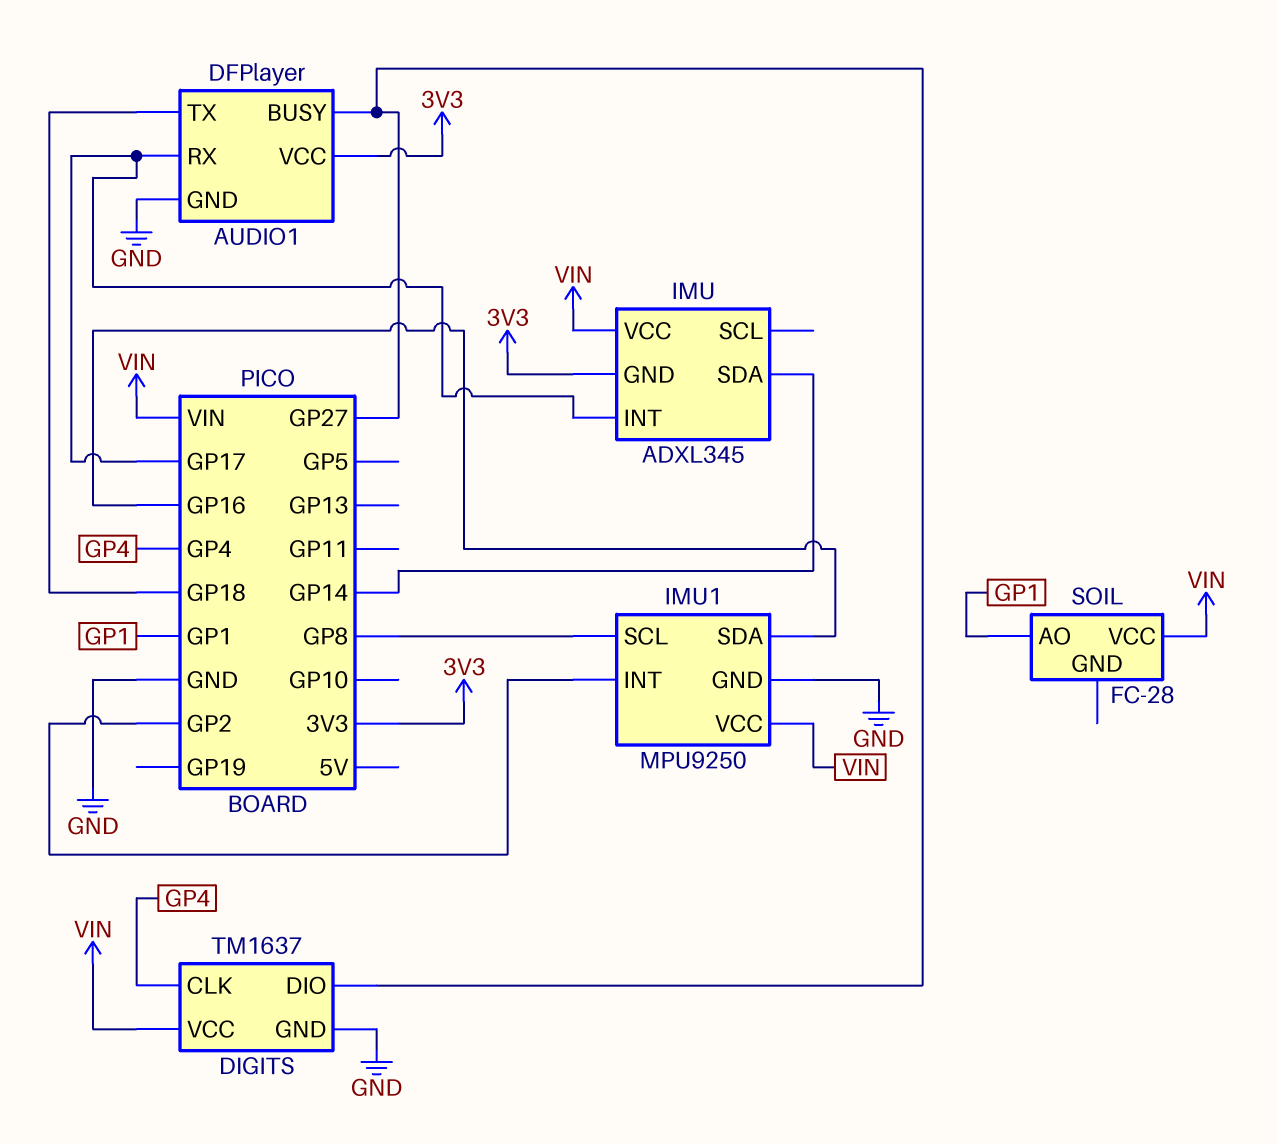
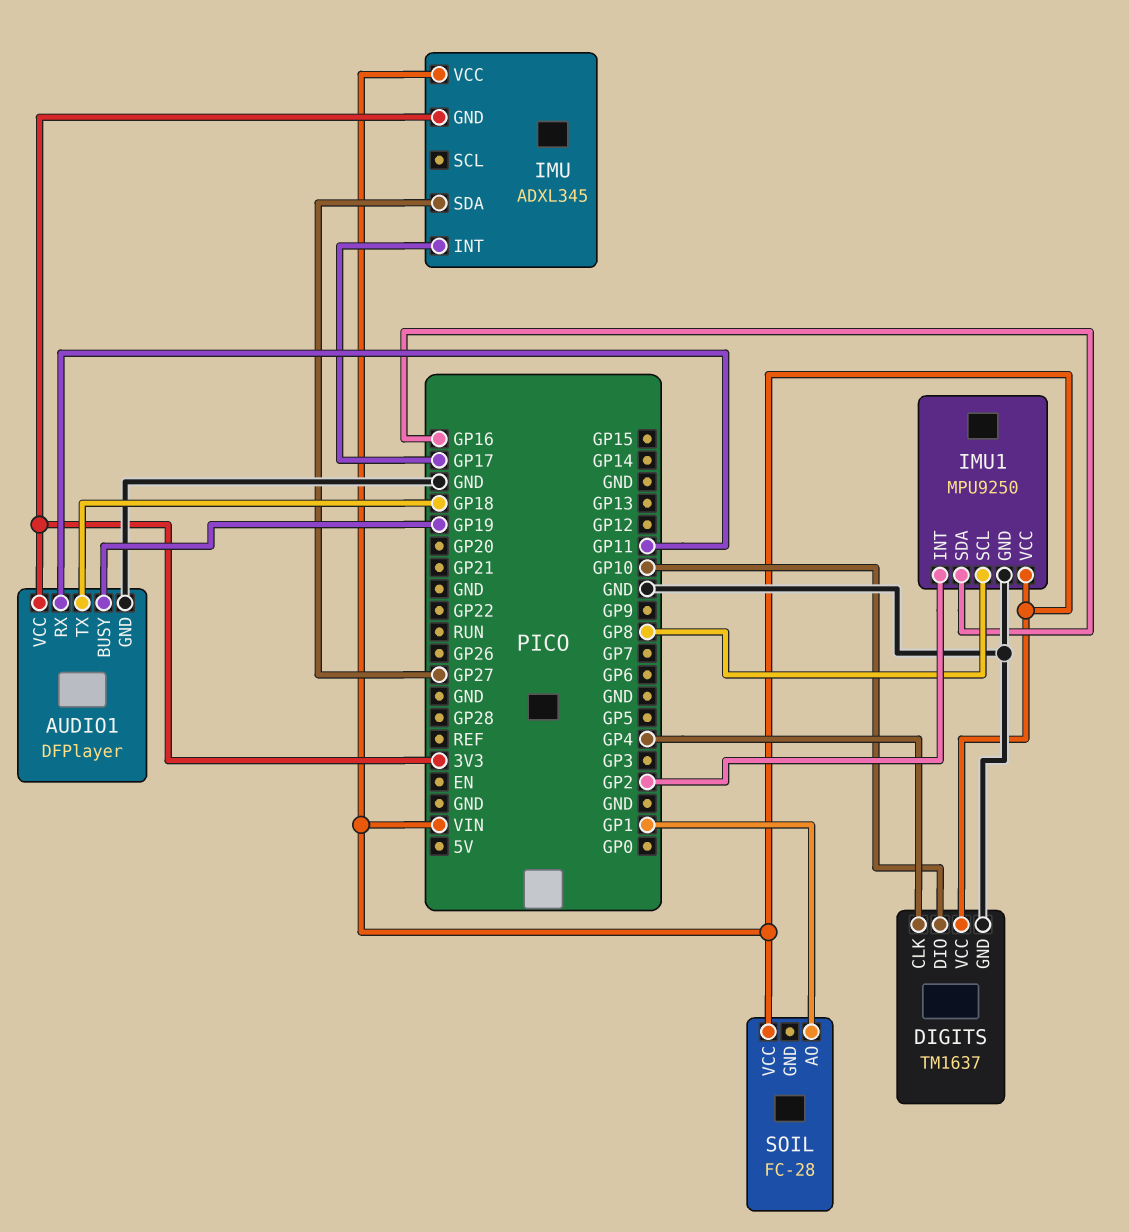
AUDIO1 pin BUSY: GP27 -> GP19
AUDIO1 pin RX: GP17 -> GP11
DIGITS pin DIO: GP27 -> GP10
IMU pin SDA: GP14 -> GP27

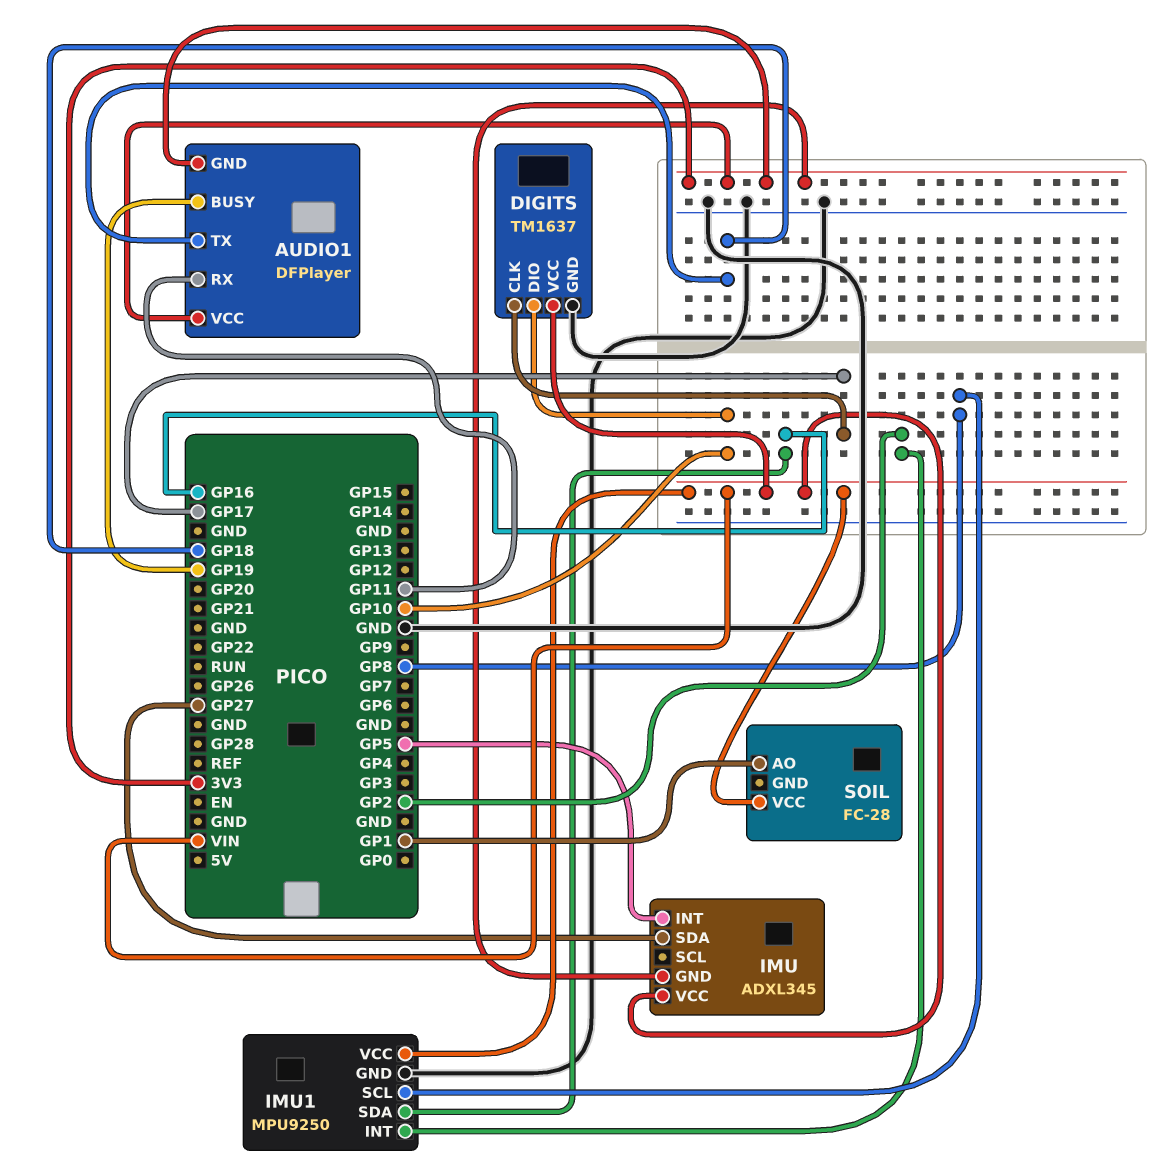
AUDIO1 pin GND: GND -> 3V3
DIGITS pin CLK: GP4 -> GP17
IMU pin INT: GP17 -> GP5

